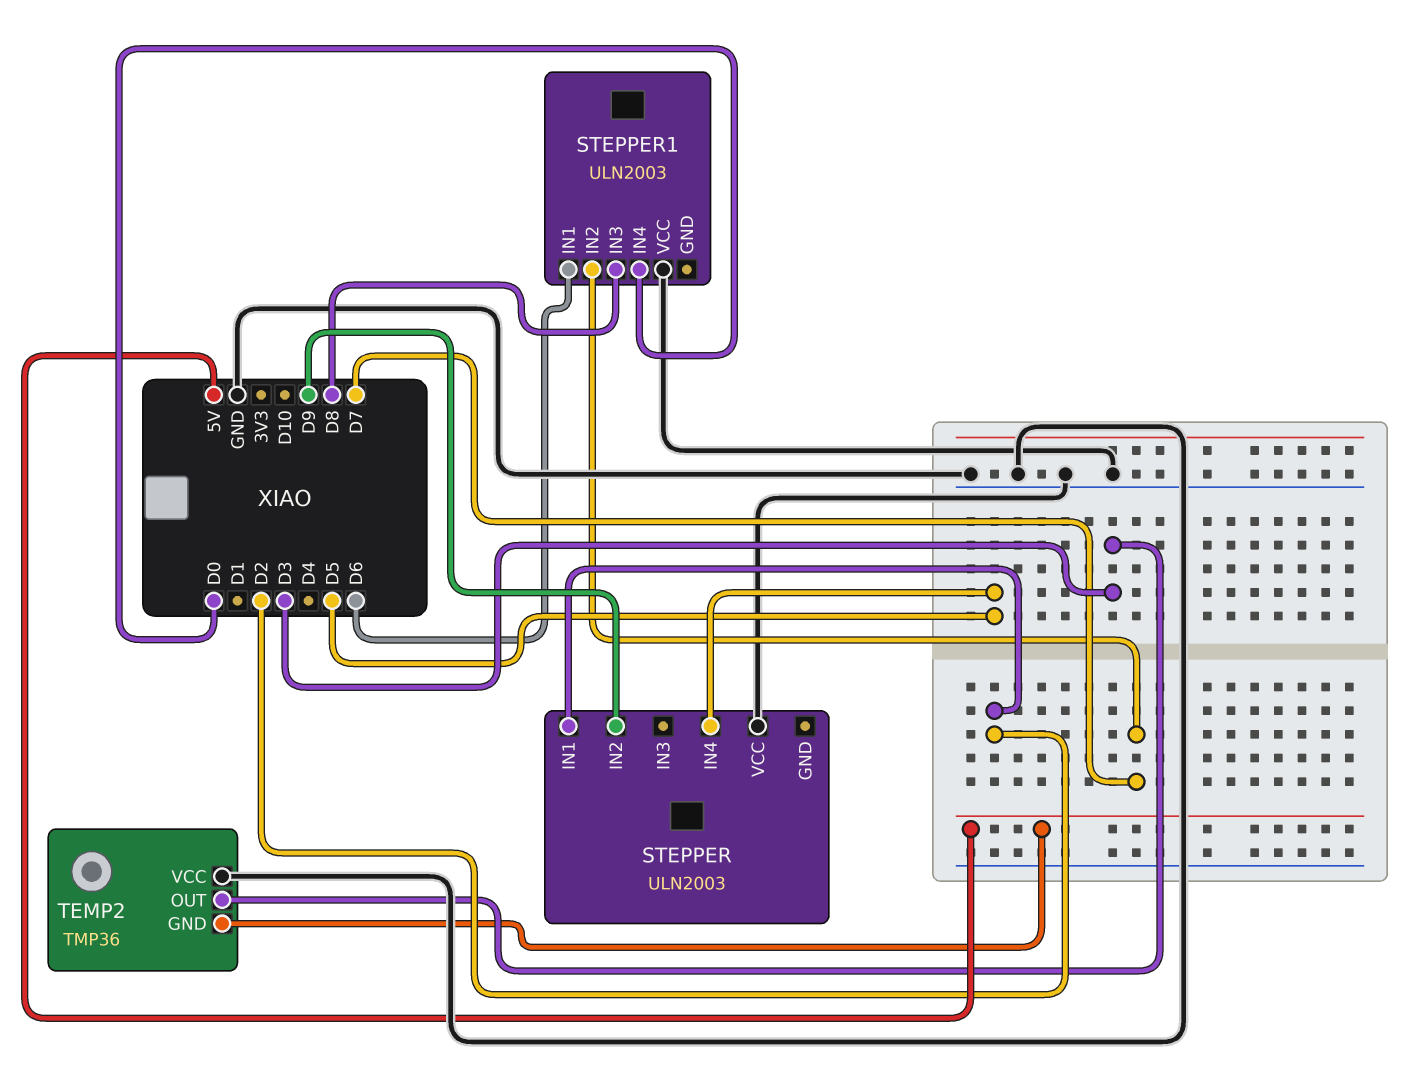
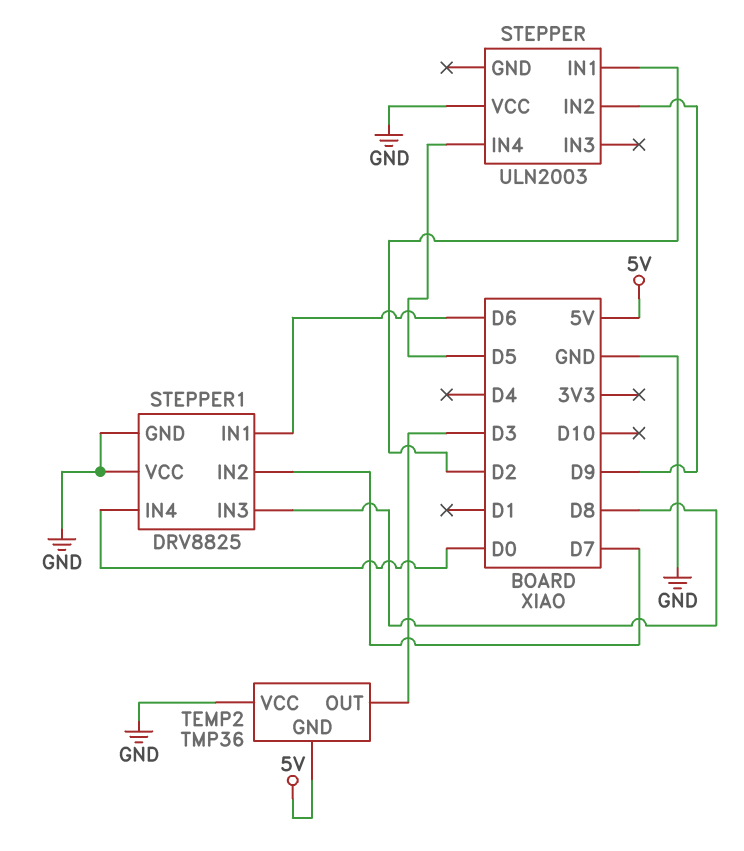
STEPPER1: ULN2003 -> DRV8825
STEPPER1 pin GND: none -> GND

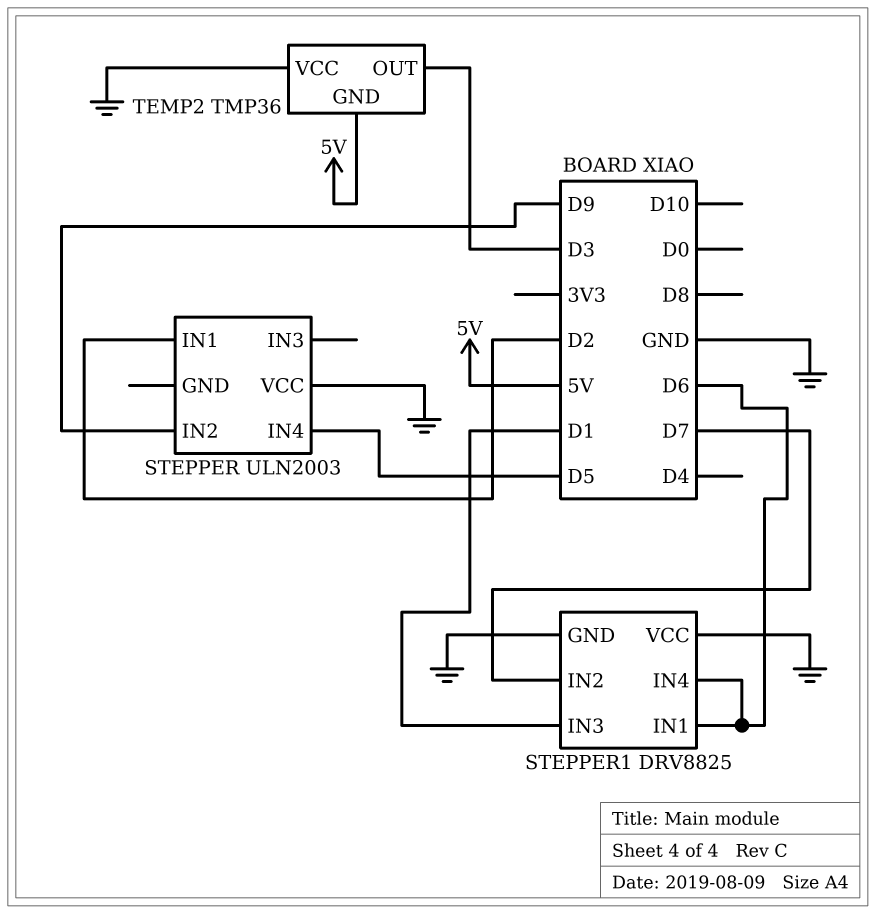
STEPPER1 pin IN3: D8 -> D1
STEPPER1 pin IN4: D0 -> D6

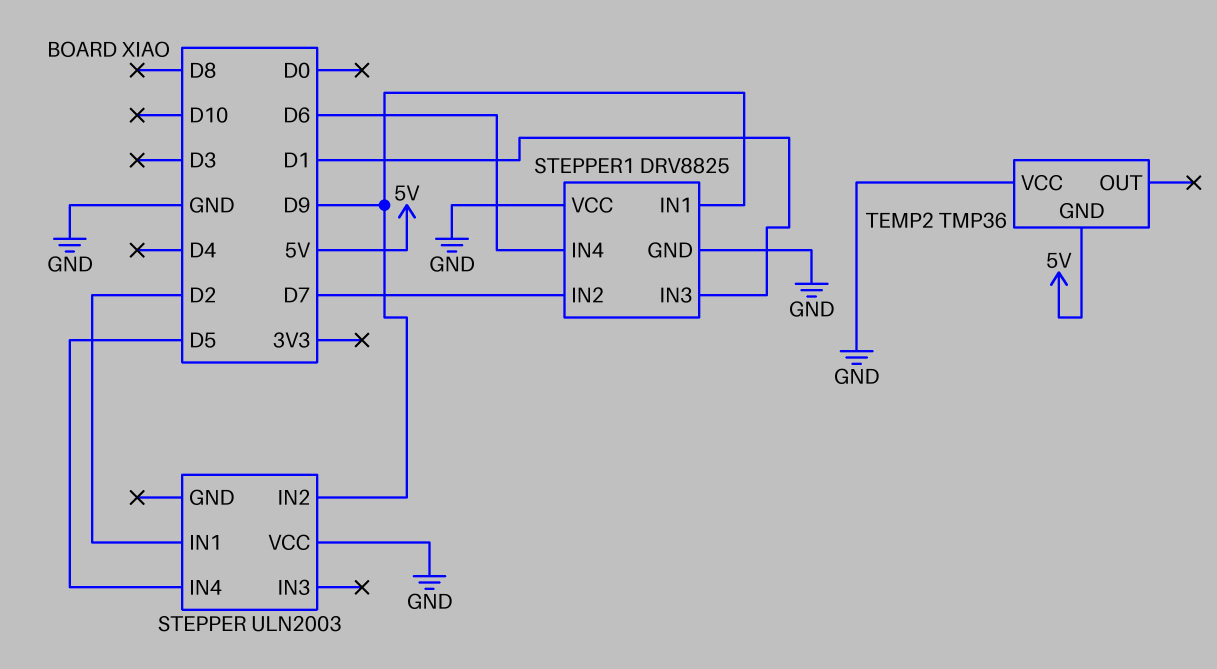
STEPPER1 pin IN1: D6 -> D9
TEMP2 pin OUT: D3 -> none

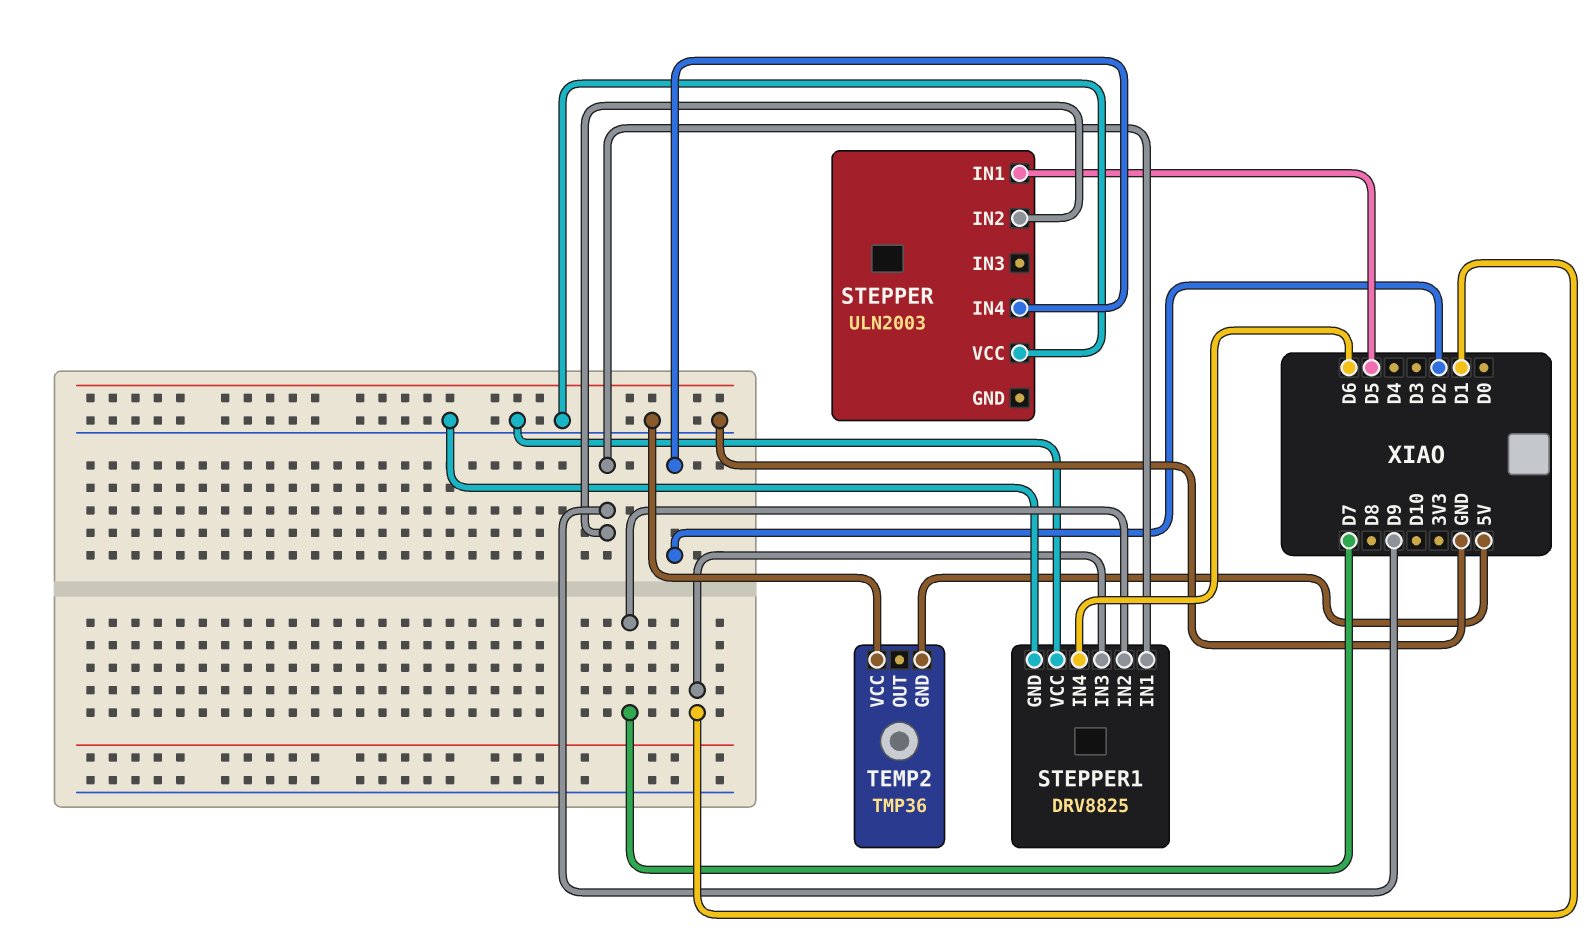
STEPPER pin IN1: D2 -> D5
STEPPER pin IN4: D5 -> D2

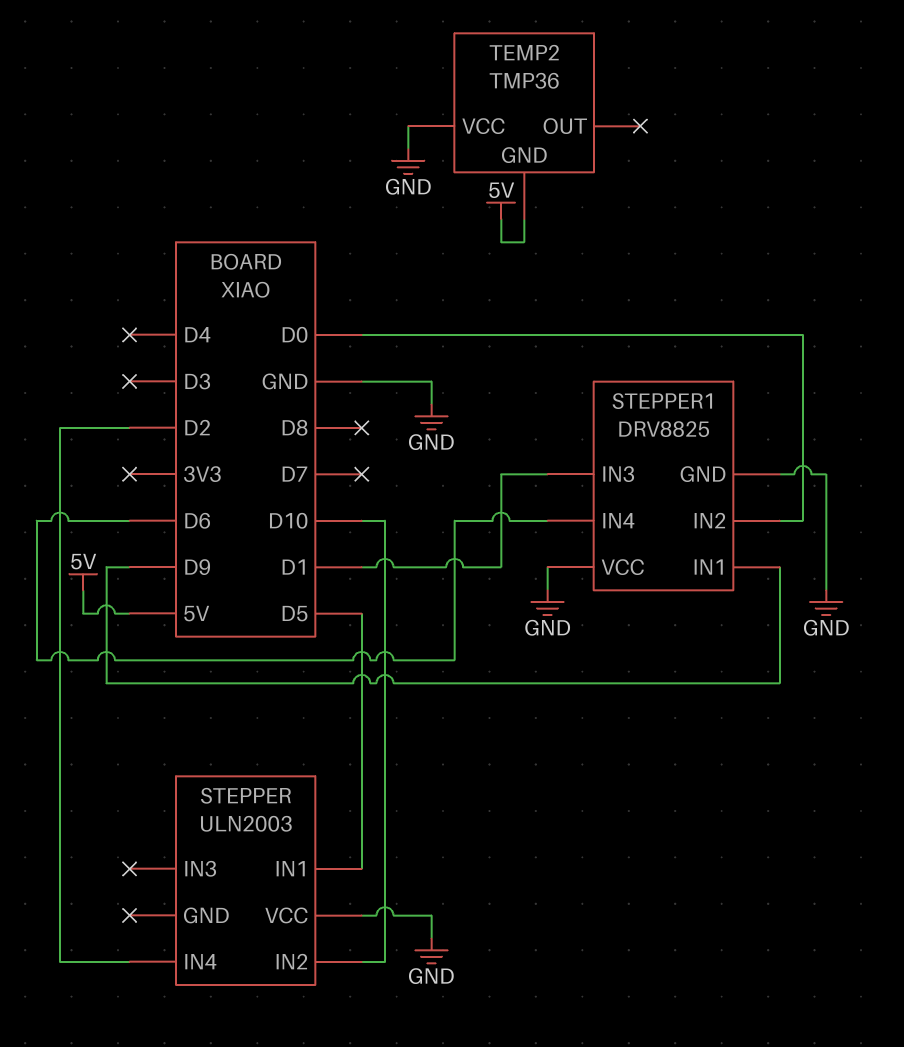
STEPPER pin IN2: D9 -> D10
STEPPER1 pin IN2: D7 -> D0

